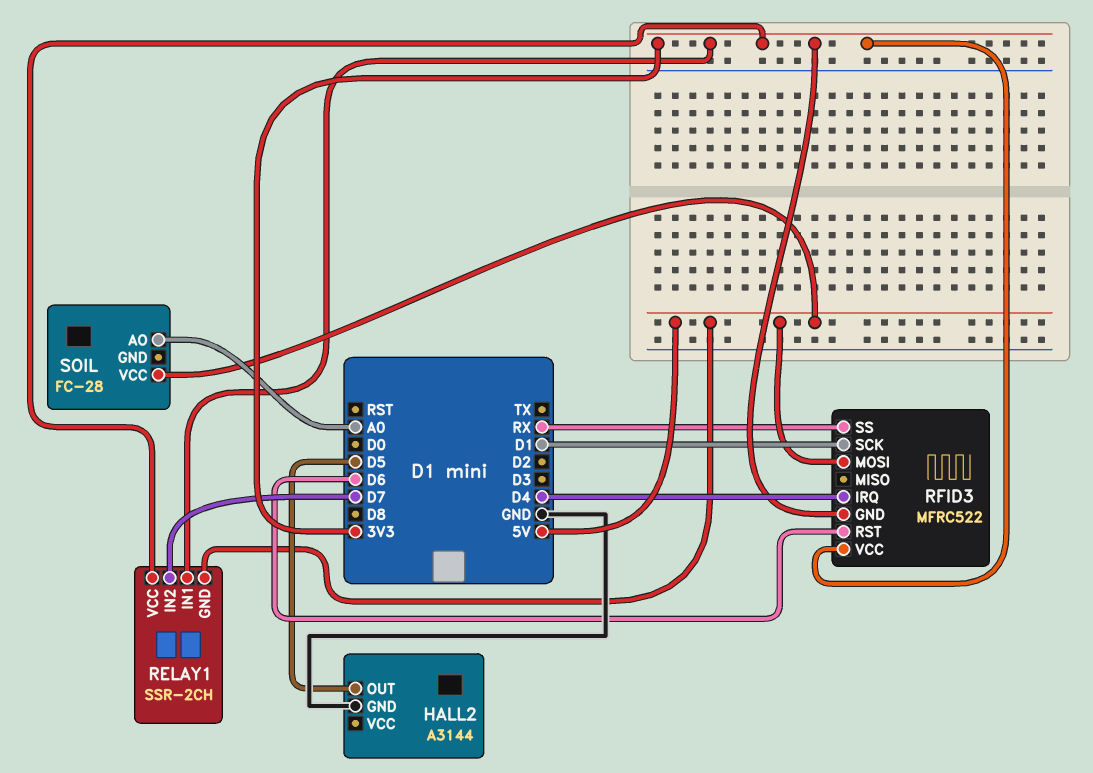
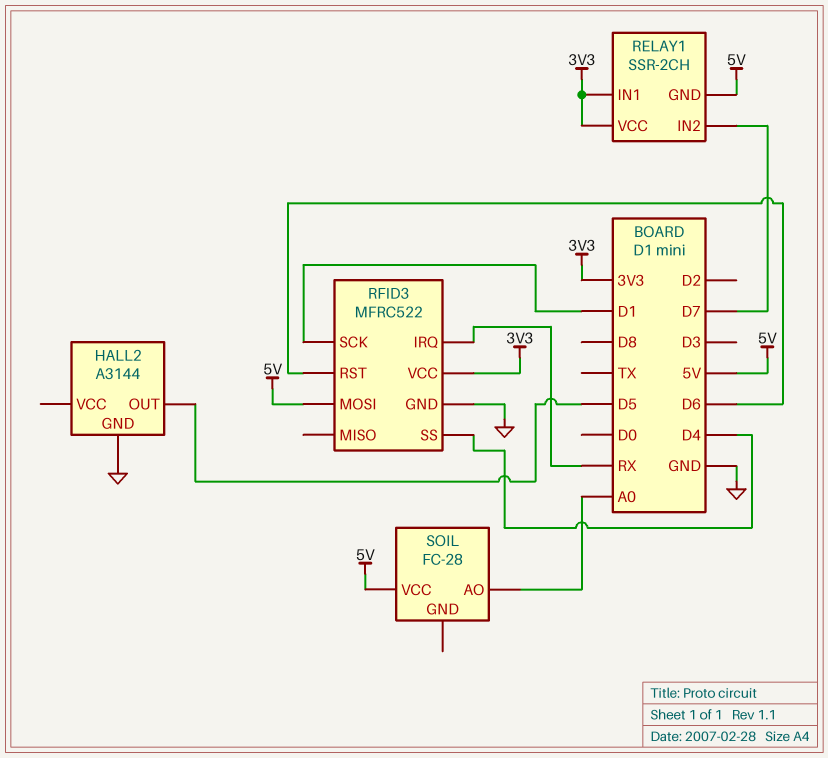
RFID3 pin GND: 3V3 -> GND
RFID3 pin IRQ: D4 -> RX
RFID3 pin SS: RX -> D4

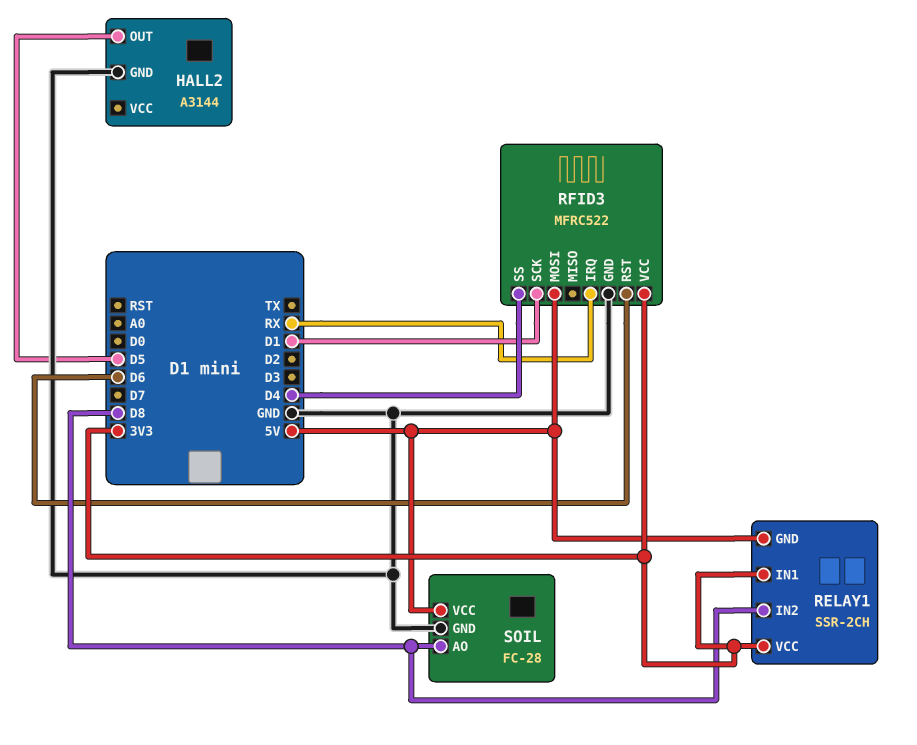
RELAY1 pin IN2: D7 -> D8
SOIL pin AO: A0 -> D8
SOIL pin GND: none -> GND

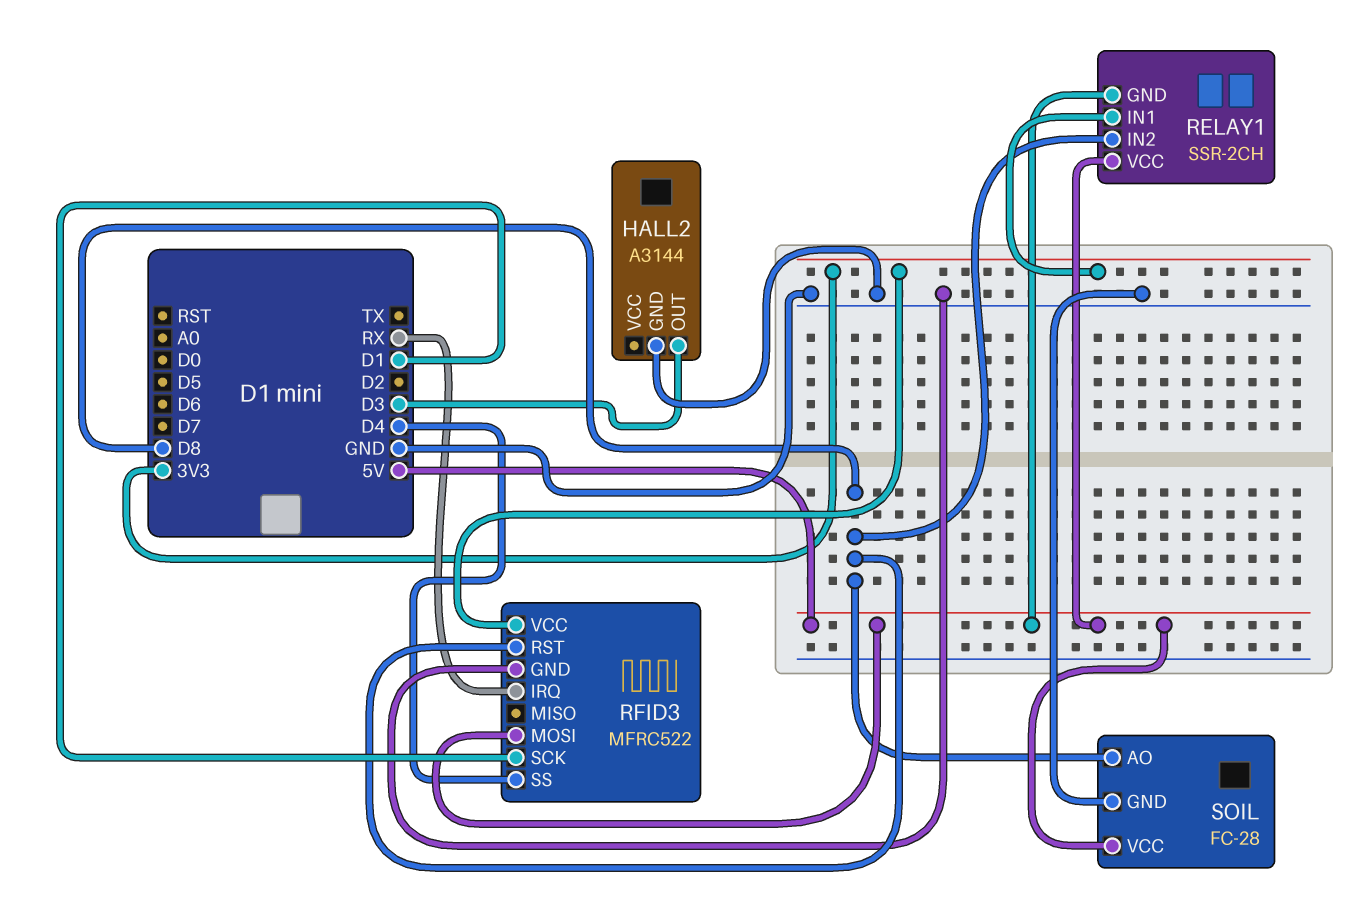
HALL2 pin OUT: D5 -> D3
RELAY1 pin VCC: 3V3 -> 5V
RFID3 pin RST: D6 -> D8

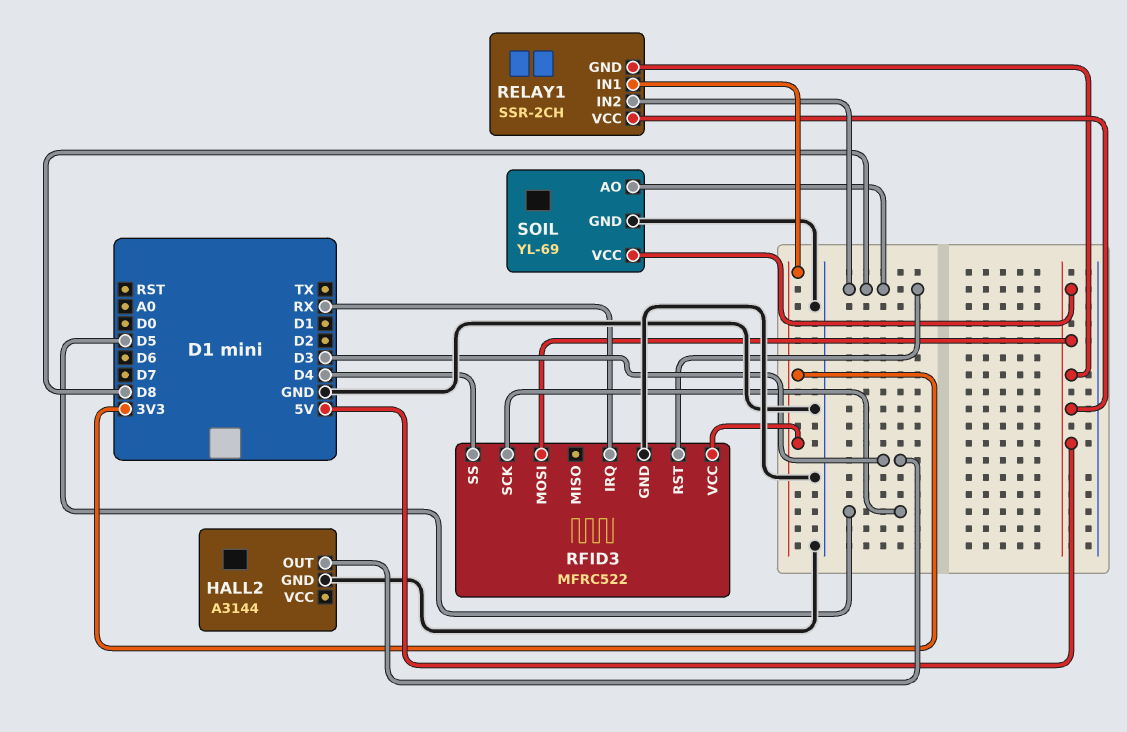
RFID3 pin SCK: D1 -> D5
SOIL: FC-28 -> YL-69

